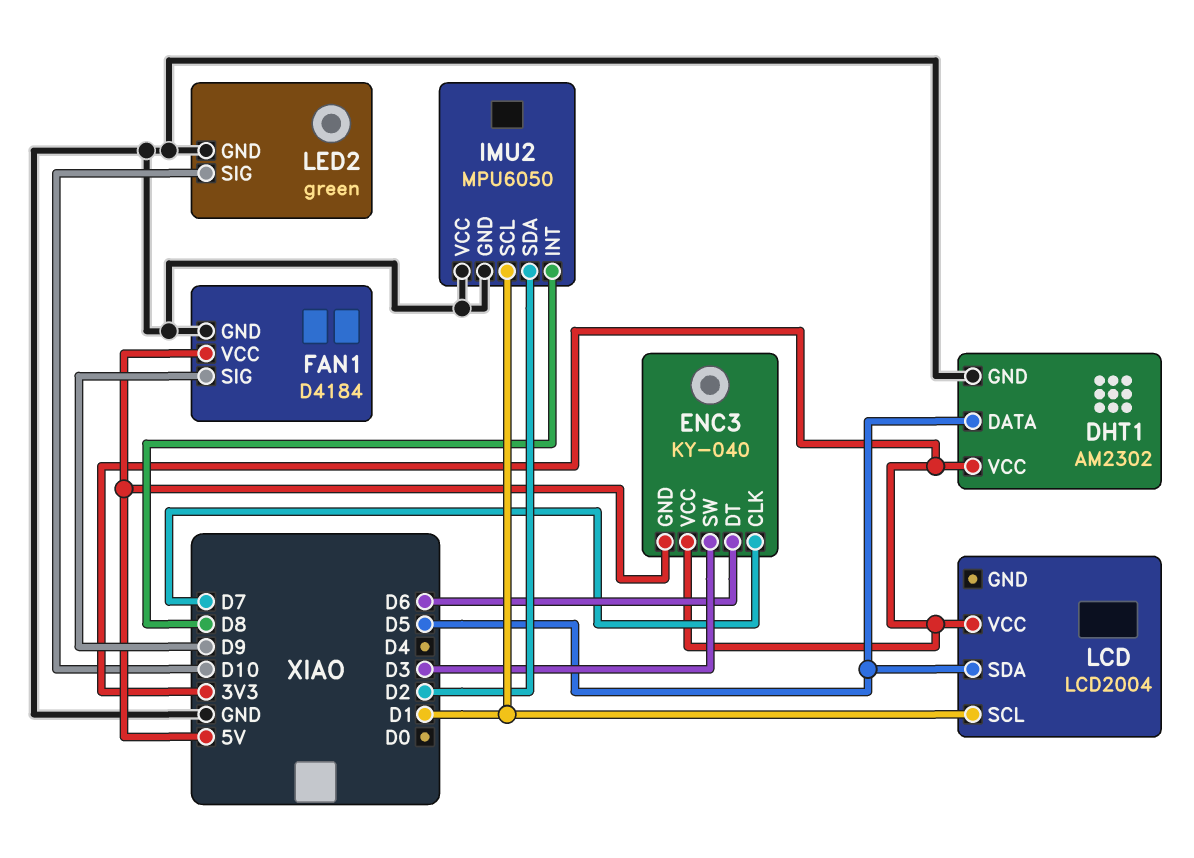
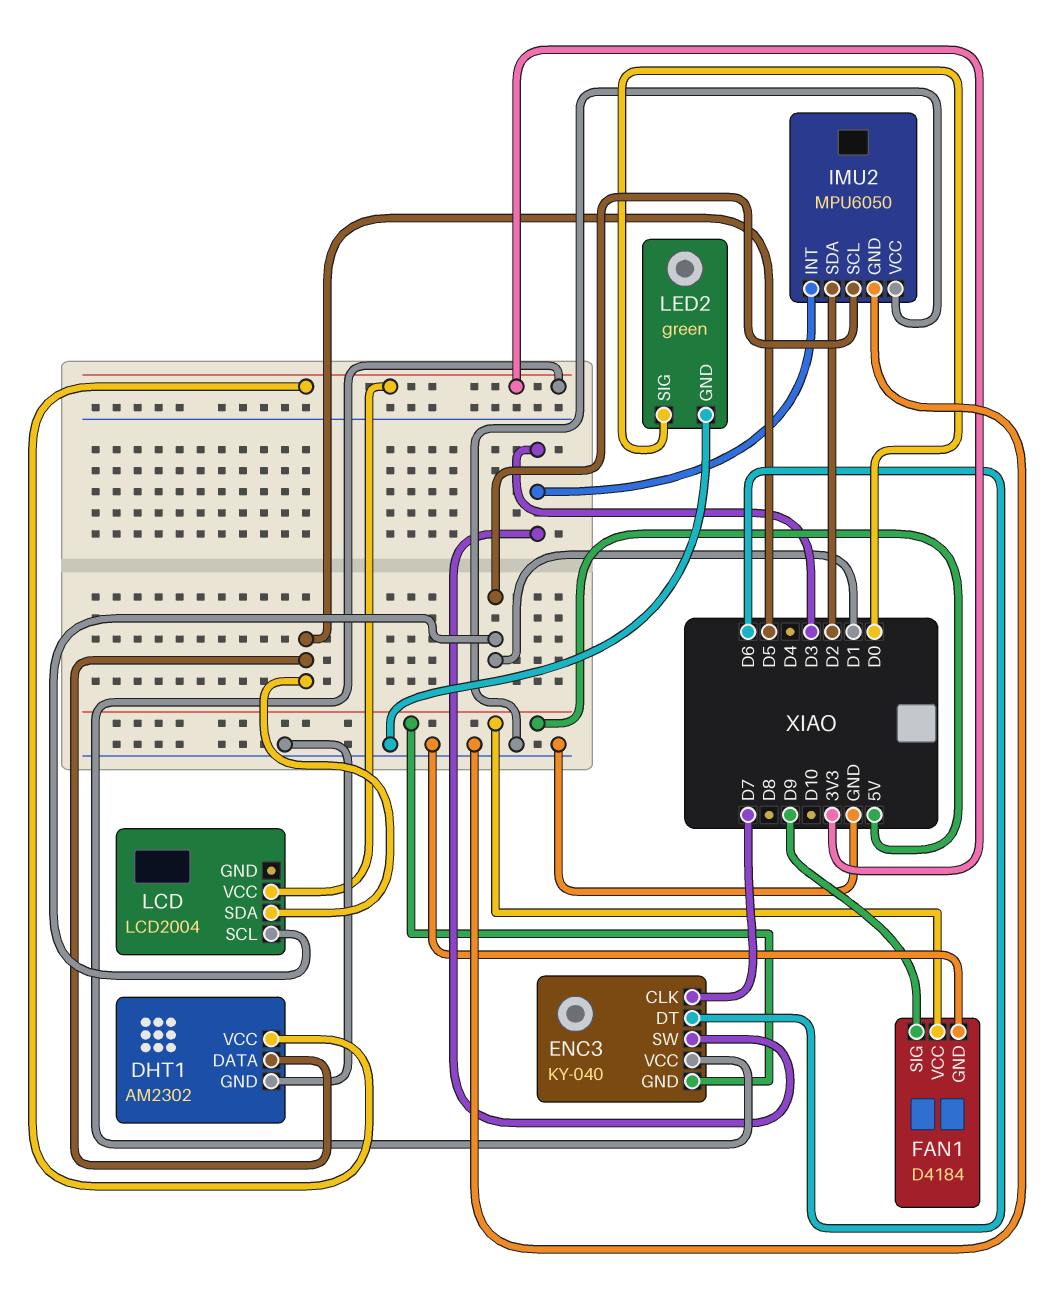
IMU2 pin INT: D8 -> D3
LED2 pin SIG: D10 -> D0

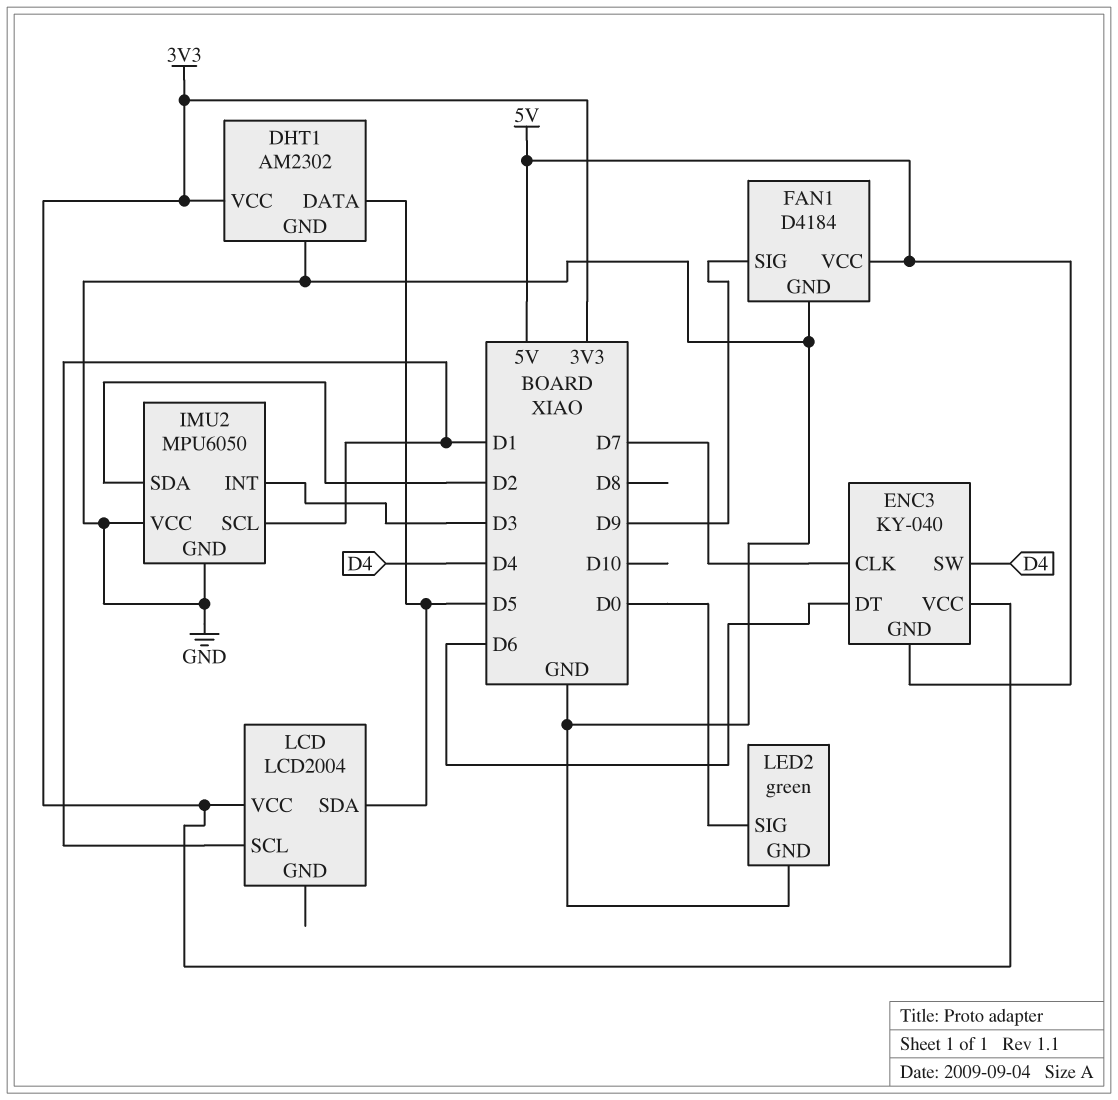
ENC3 pin SW: D3 -> D4

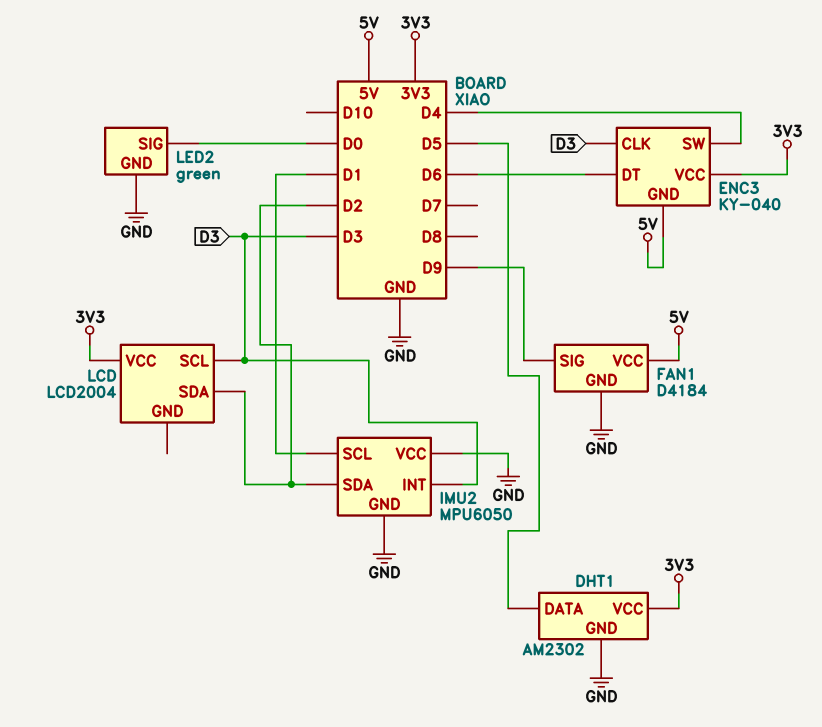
ENC3 pin CLK: D7 -> D3
LCD pin SCL: D1 -> D3
LCD pin SDA: D5 -> D2

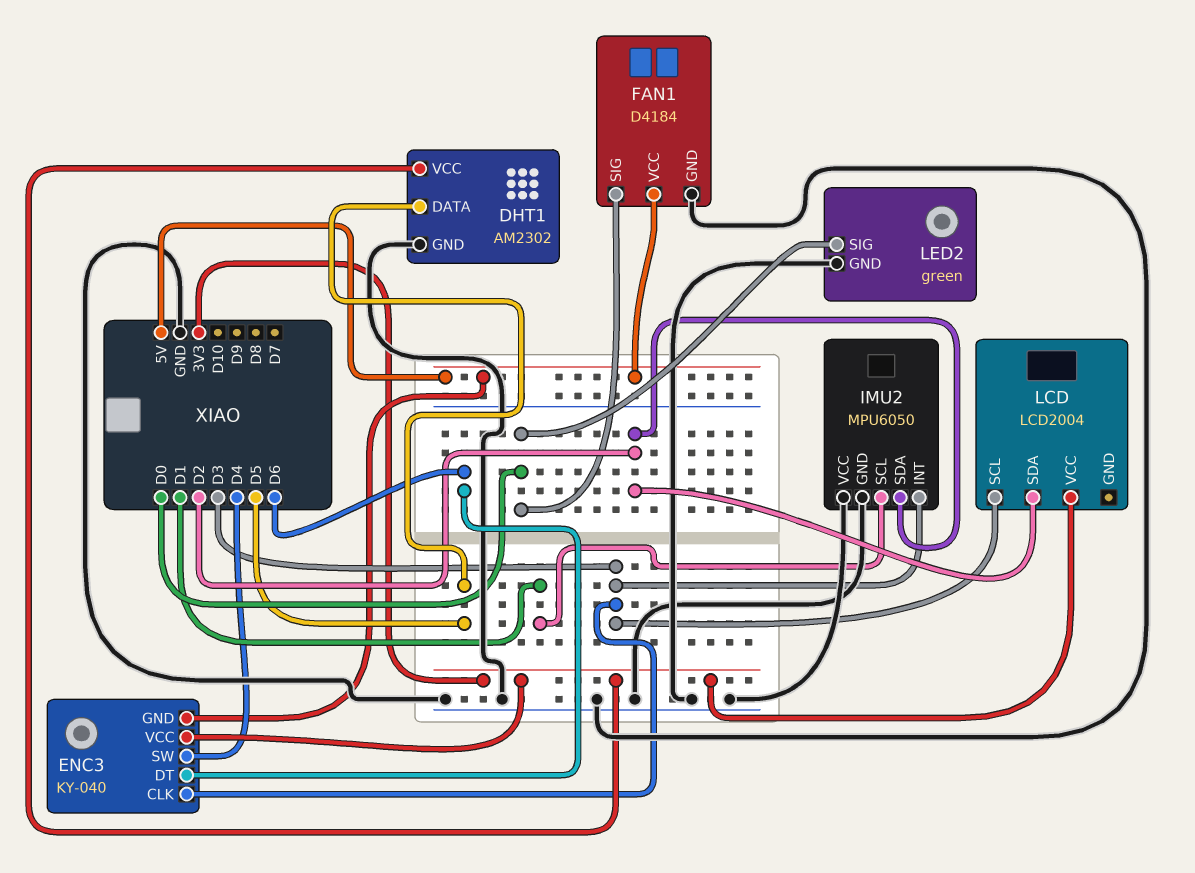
FAN1 pin SIG: D9 -> D0

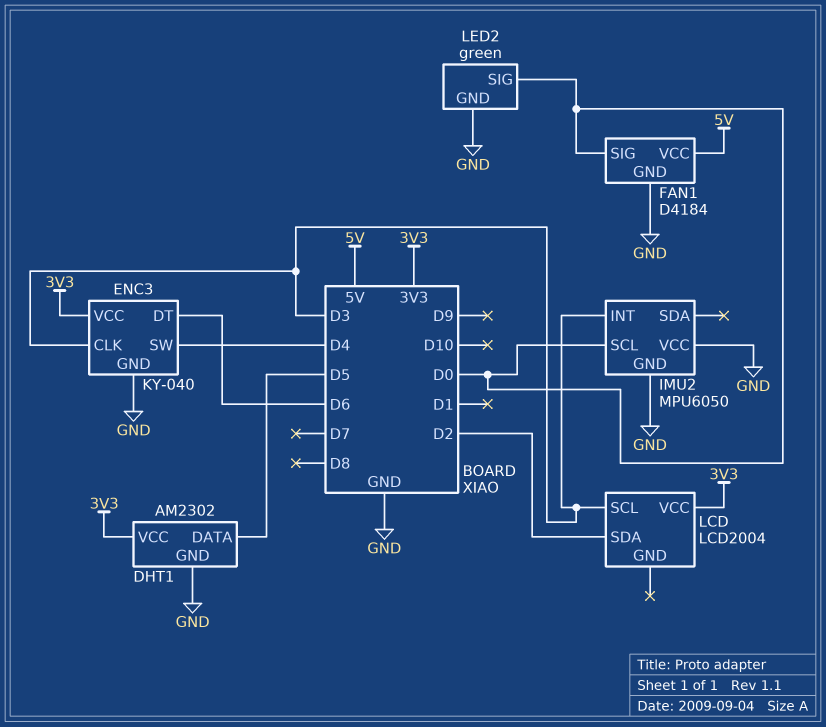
ENC3 pin GND: 5V -> GND
IMU2 pin SCL: D1 -> D0
IMU2 pin SDA: D2 -> none

